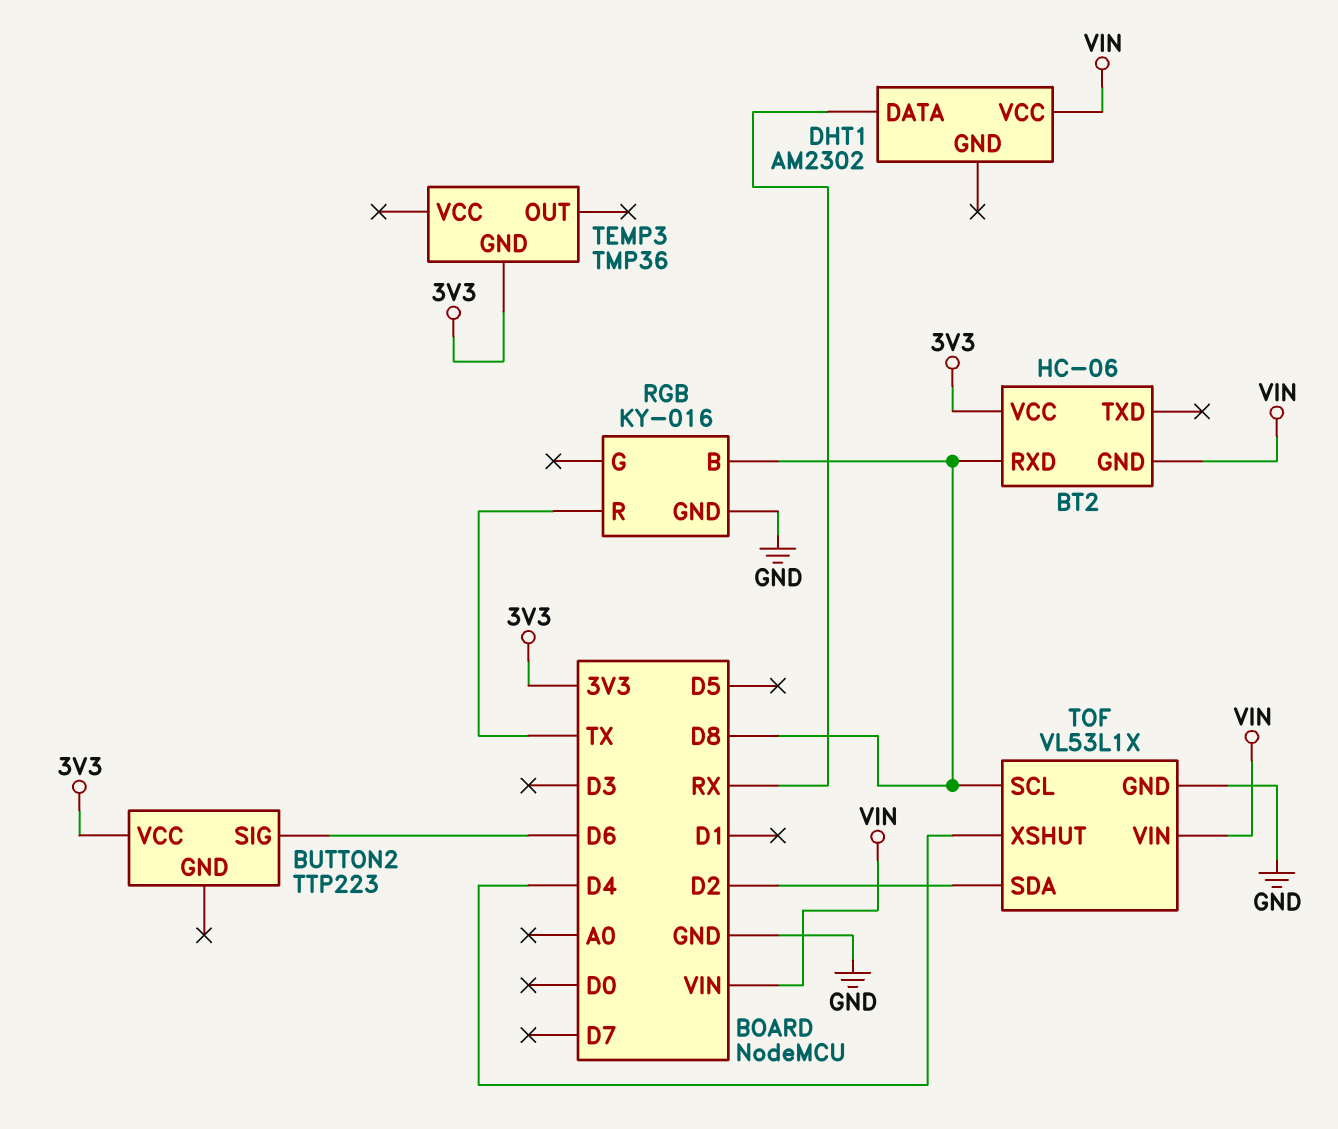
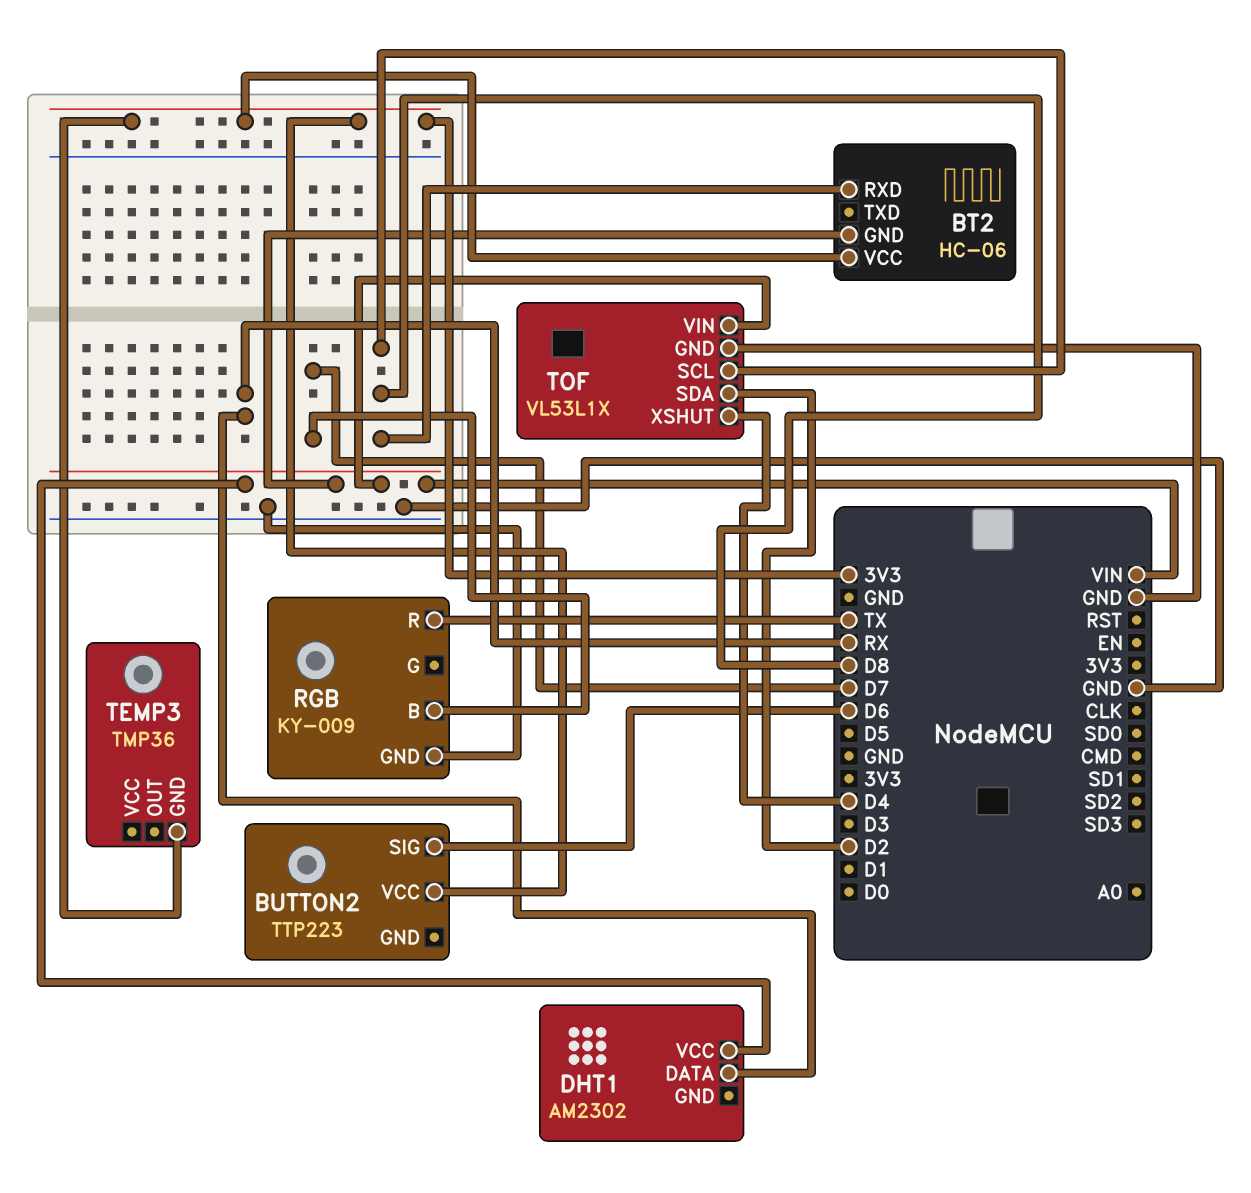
RGB: KY-016 -> KY-009
RGB pin B: D8 -> D7

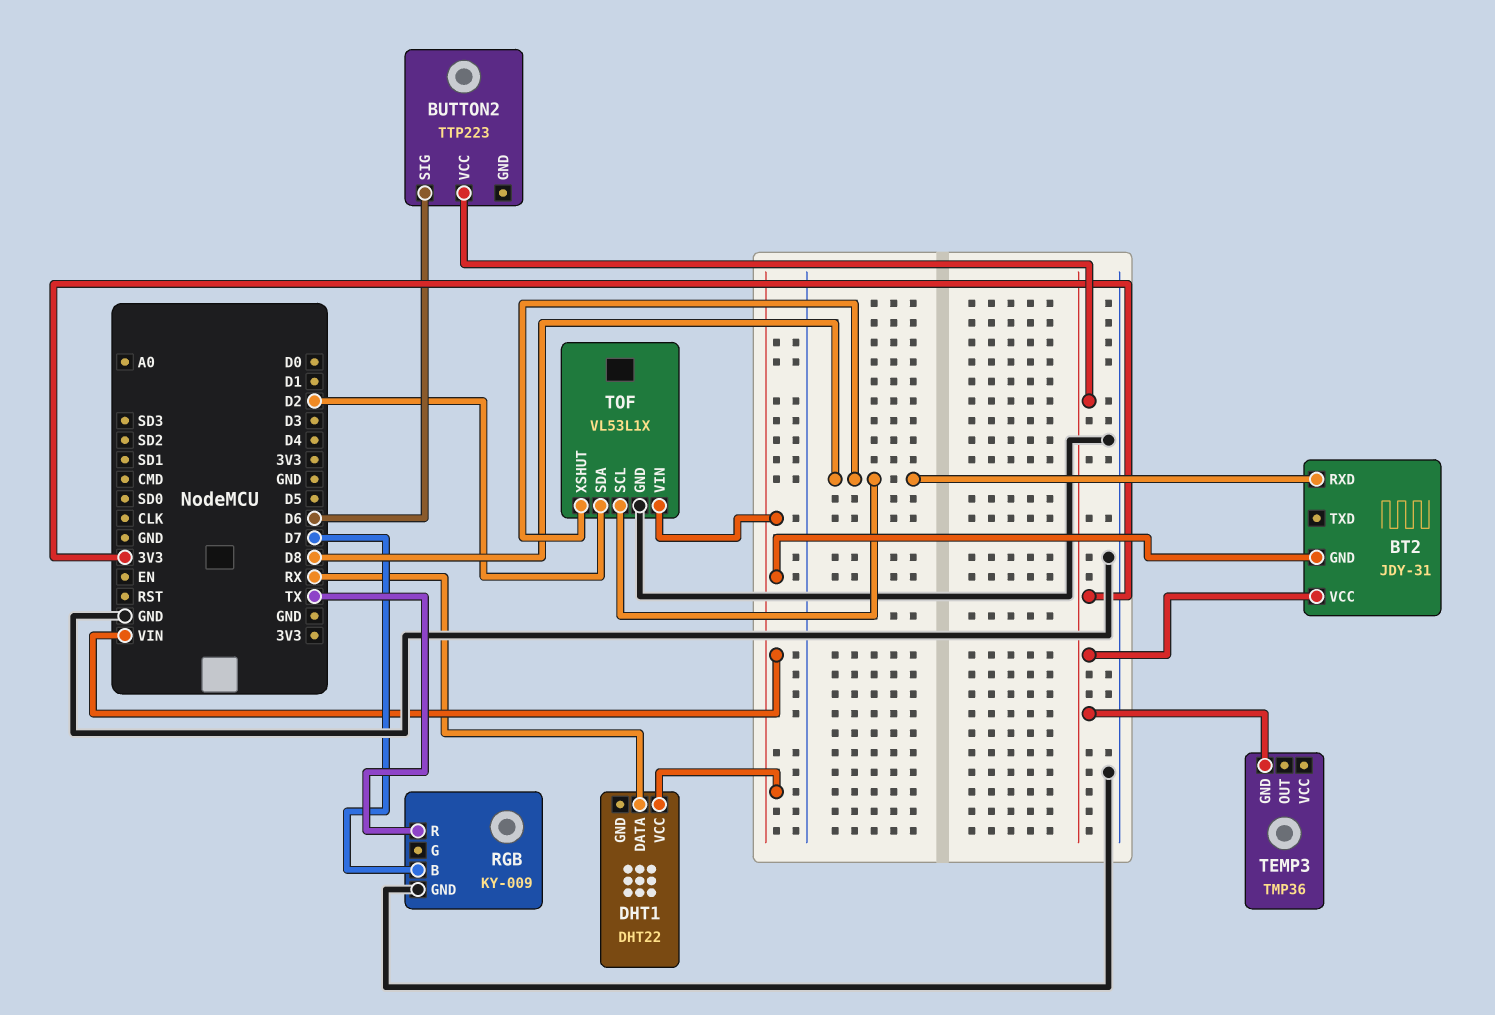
BT2: HC-06 -> JDY-31
DHT1: AM2302 -> DHT22
TOF pin XSHUT: D4 -> D8

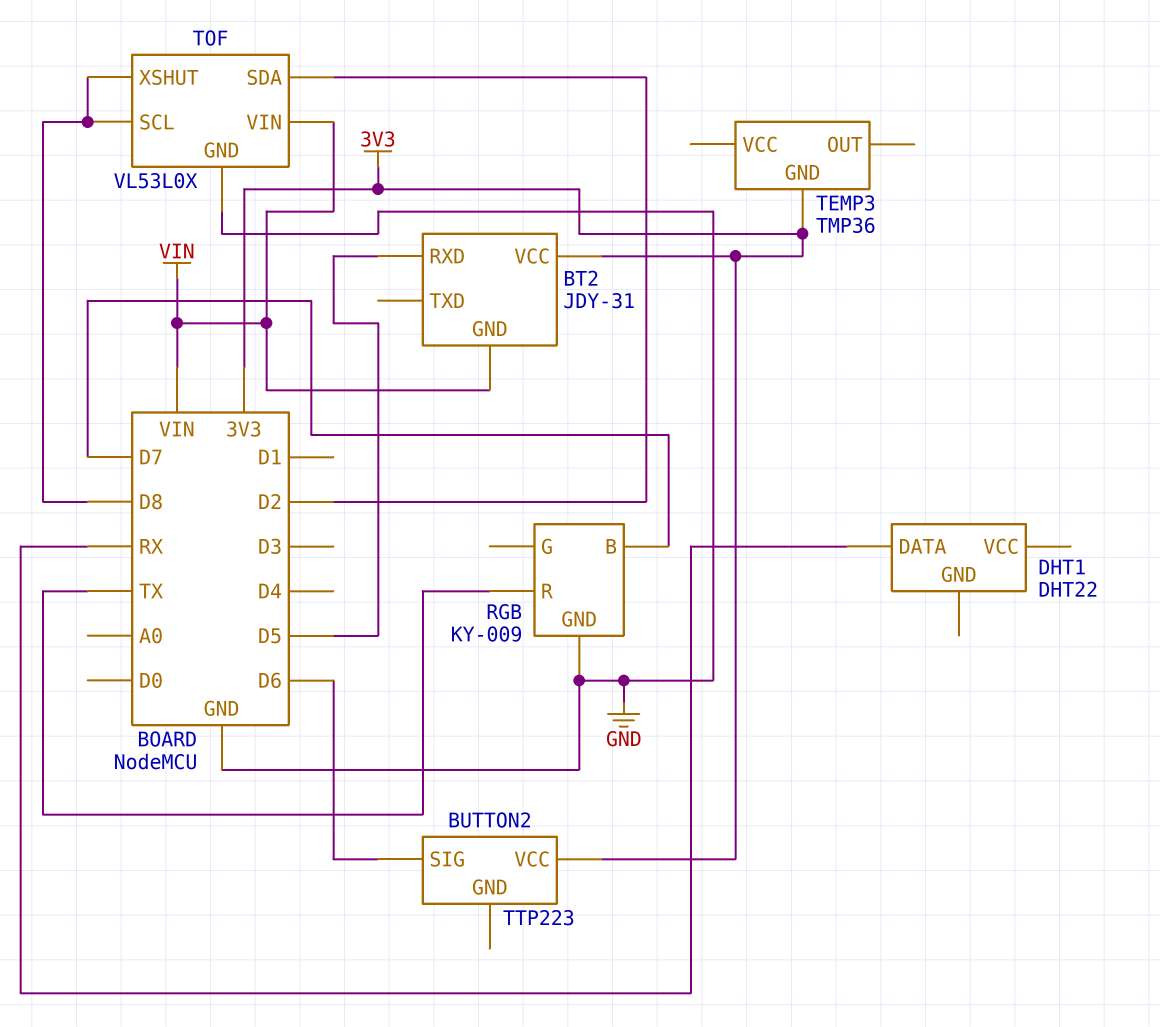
BT2 pin RXD: D8 -> D5
DHT1 pin VCC: VIN -> none
TOF: VL53L1X -> VL53L0X

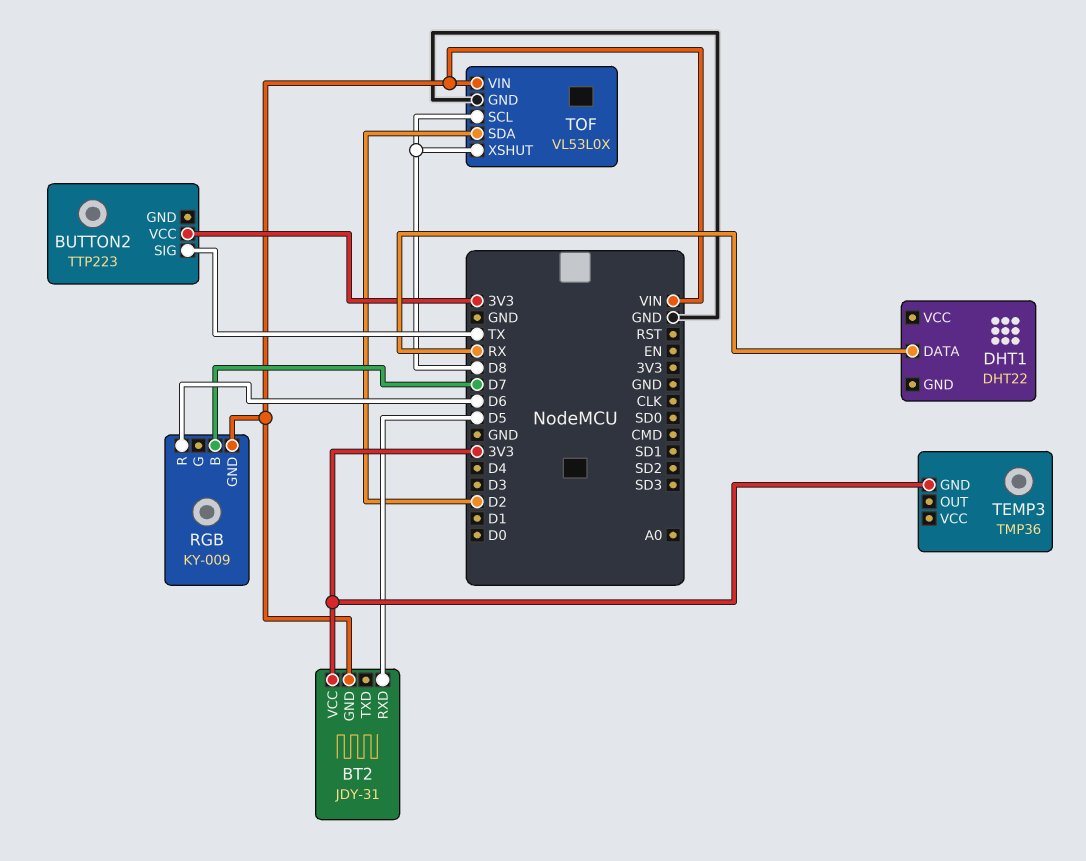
BUTTON2 pin SIG: D6 -> TX
RGB pin GND: GND -> VIN
RGB pin R: TX -> D6

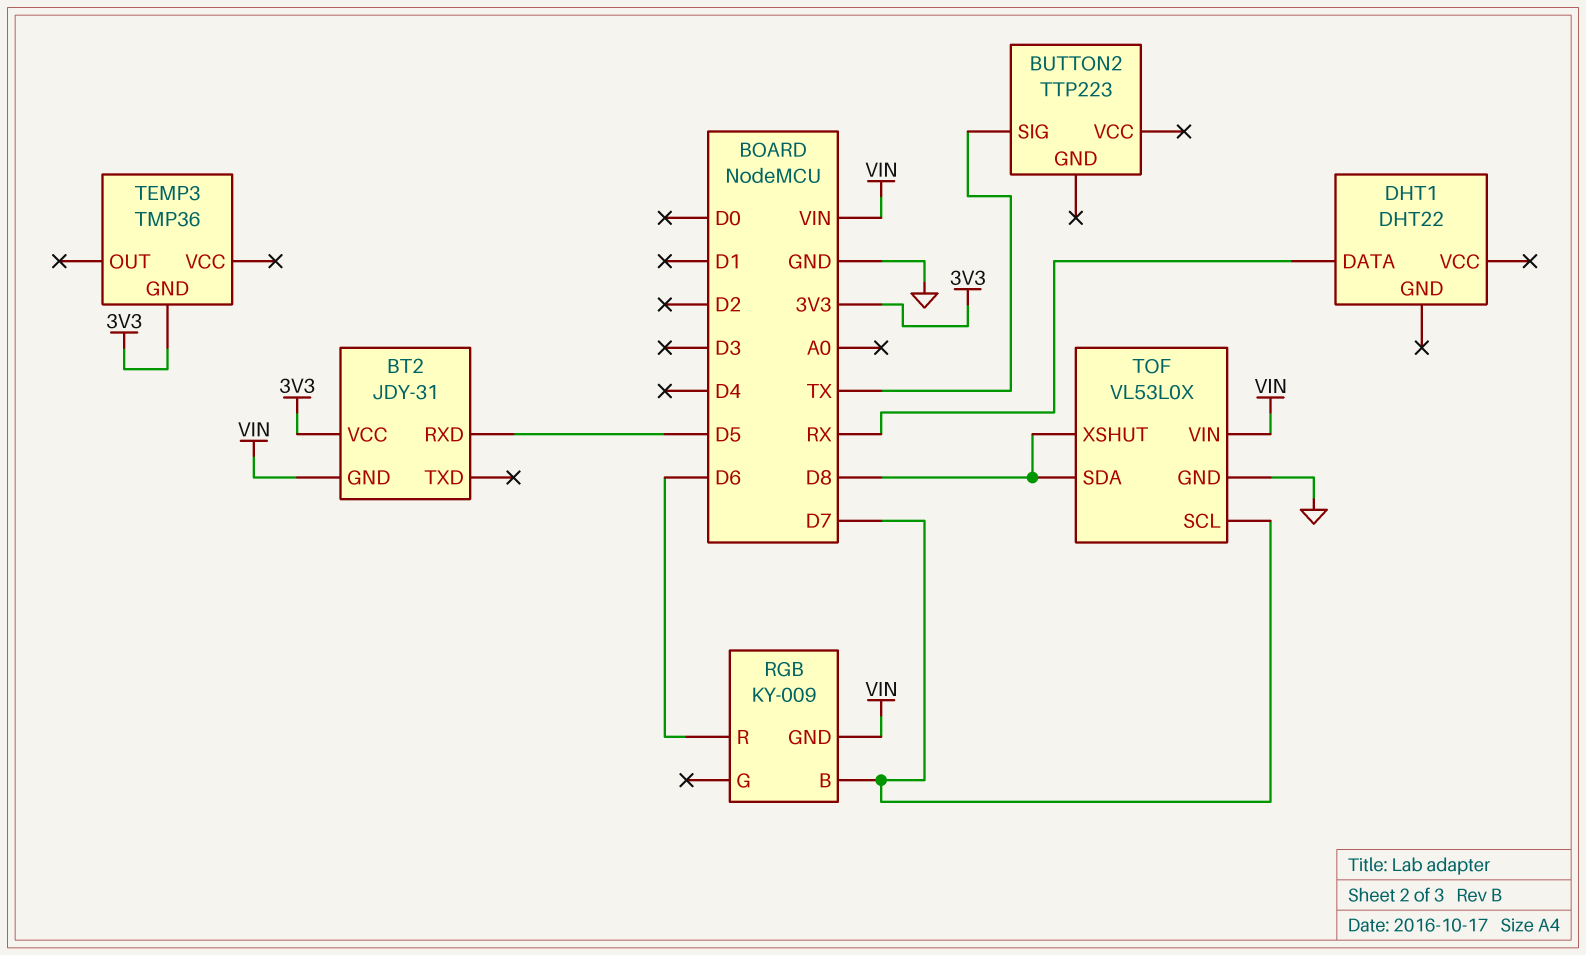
BUTTON2 pin VCC: 3V3 -> none
TOF pin SCL: D8 -> D7
TOF pin SDA: D2 -> D8

